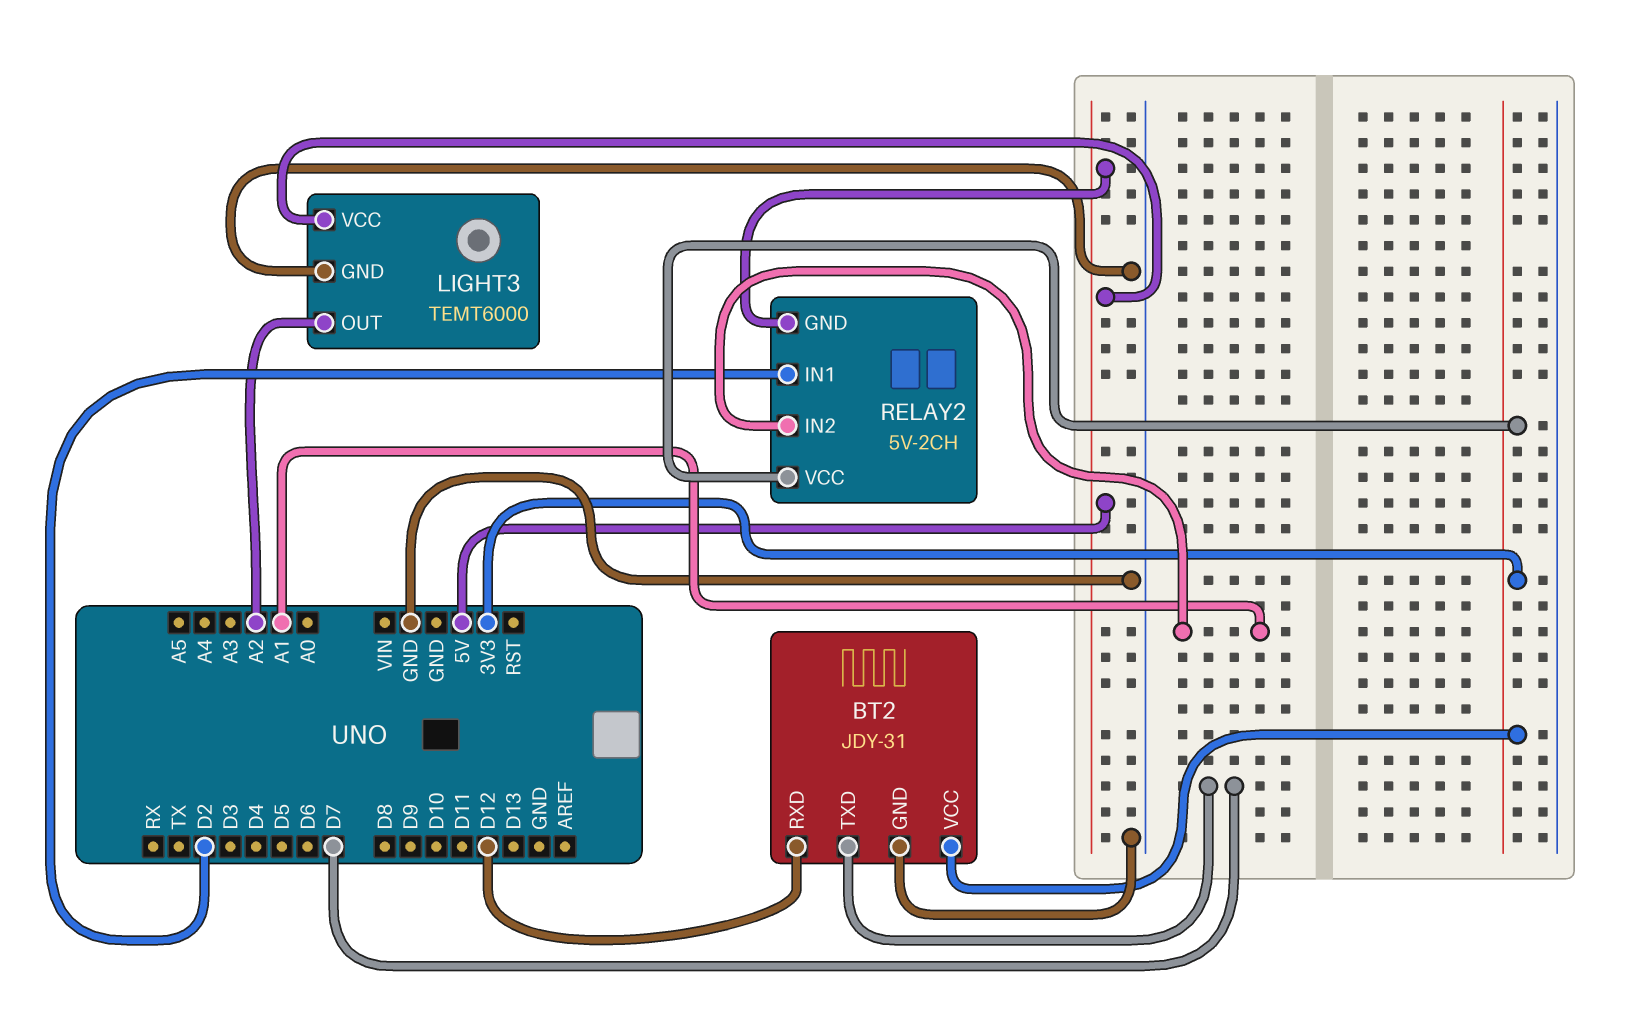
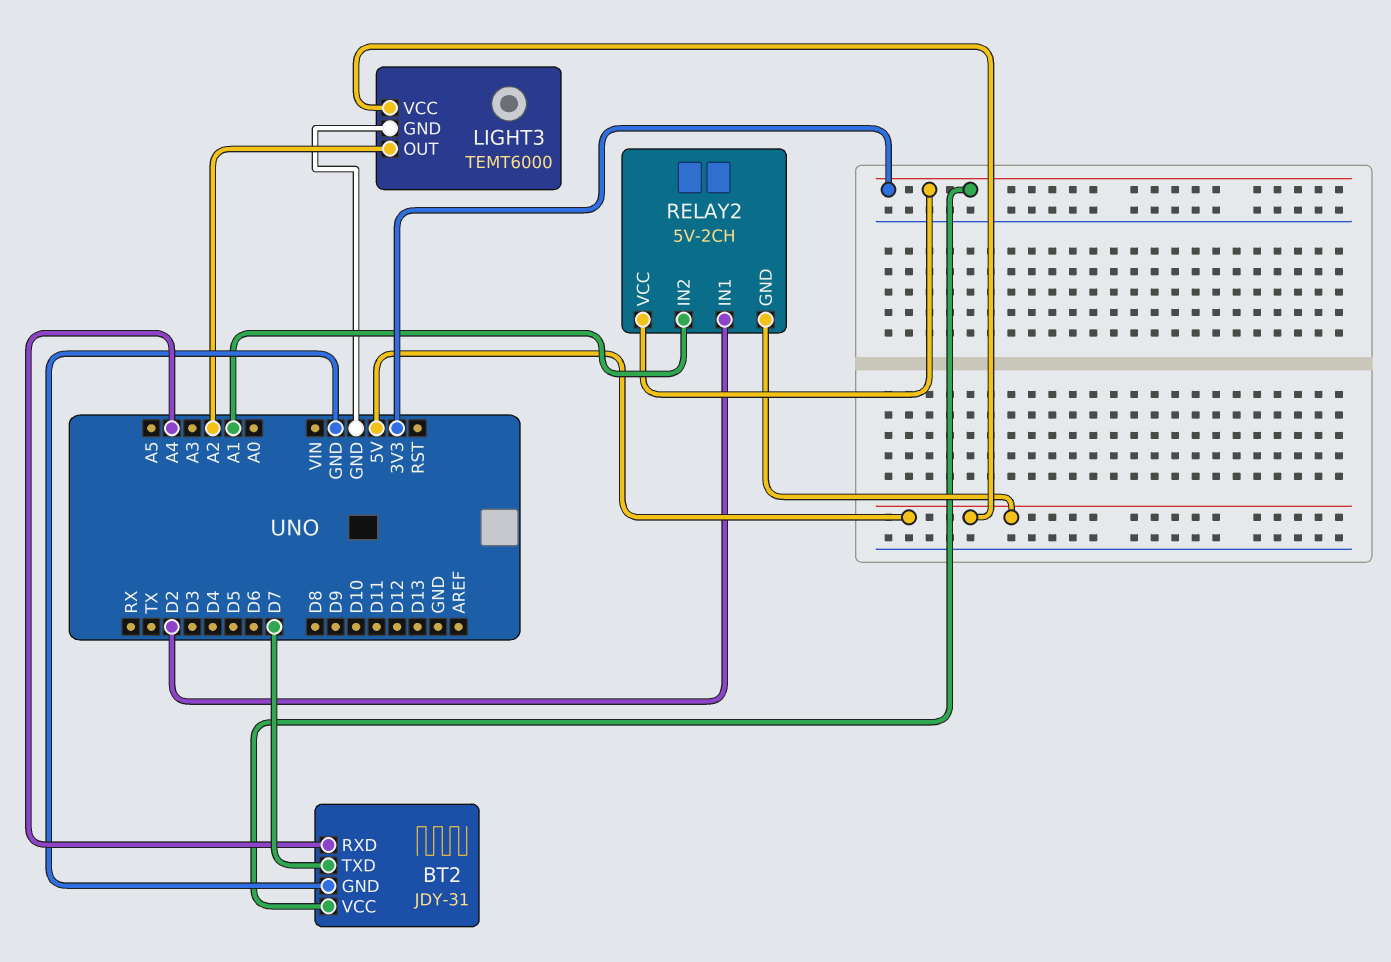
BT2 pin RXD: D12 -> A4

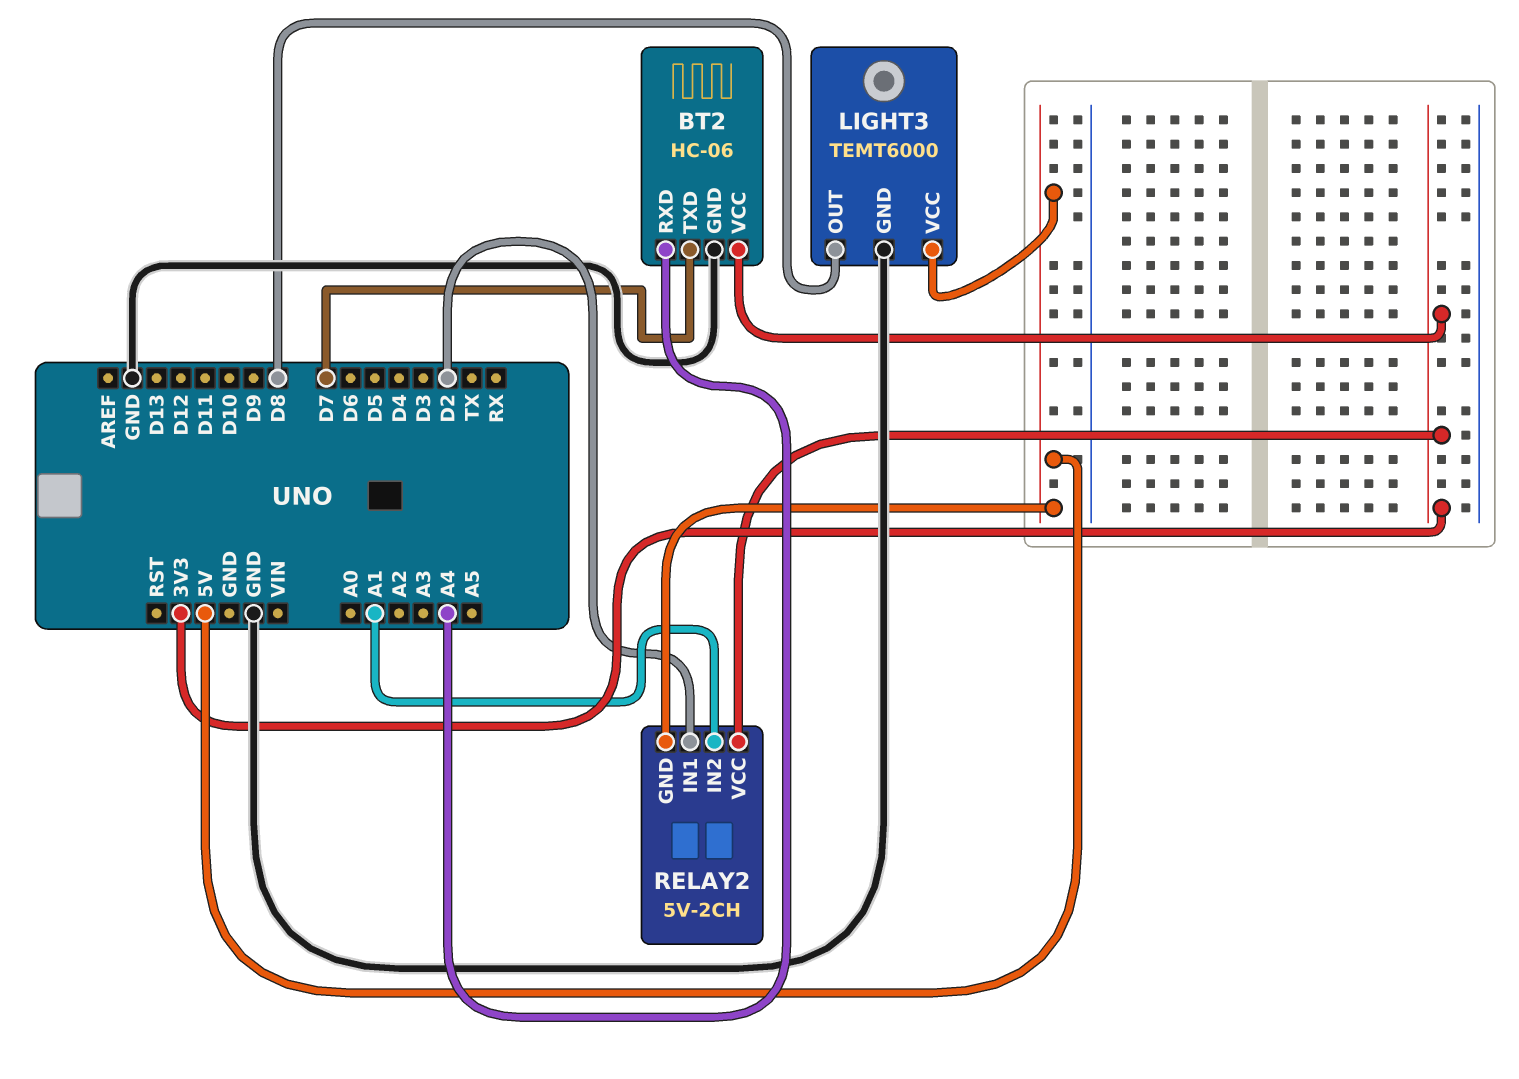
BT2: JDY-31 -> HC-06
LIGHT3 pin OUT: A2 -> D8

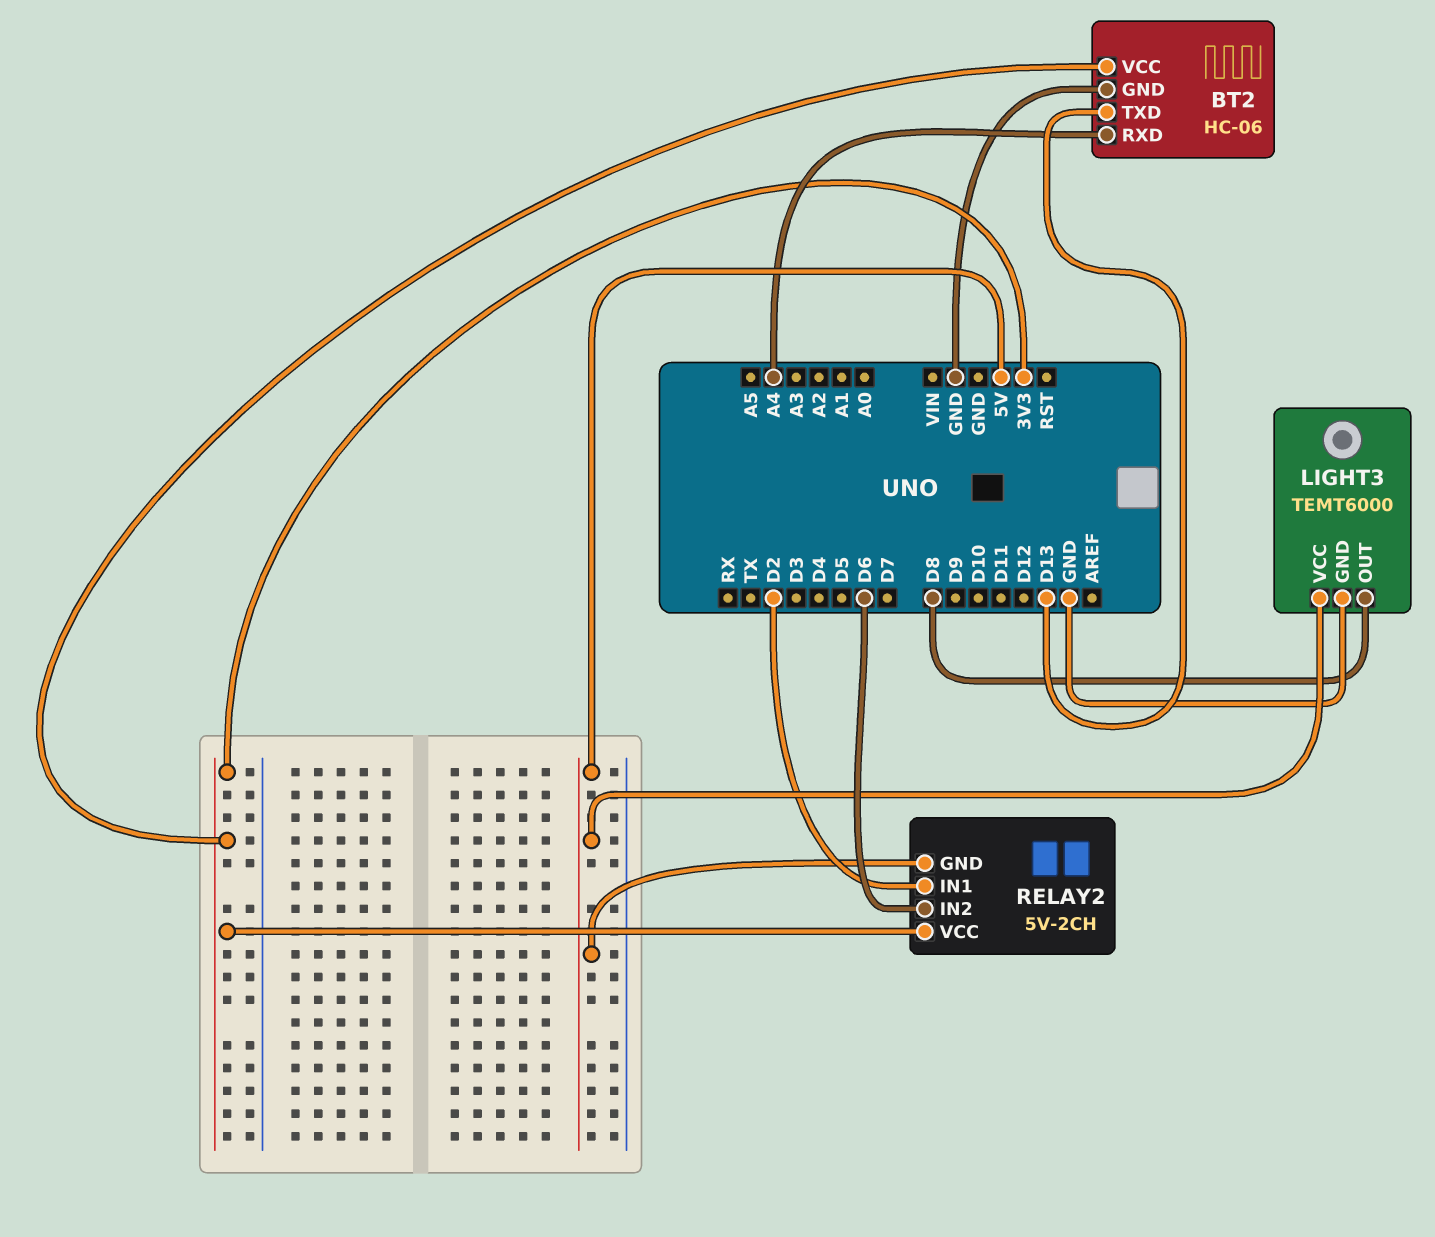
BT2 pin TXD: D7 -> D13
RELAY2 pin IN2: A1 -> D6

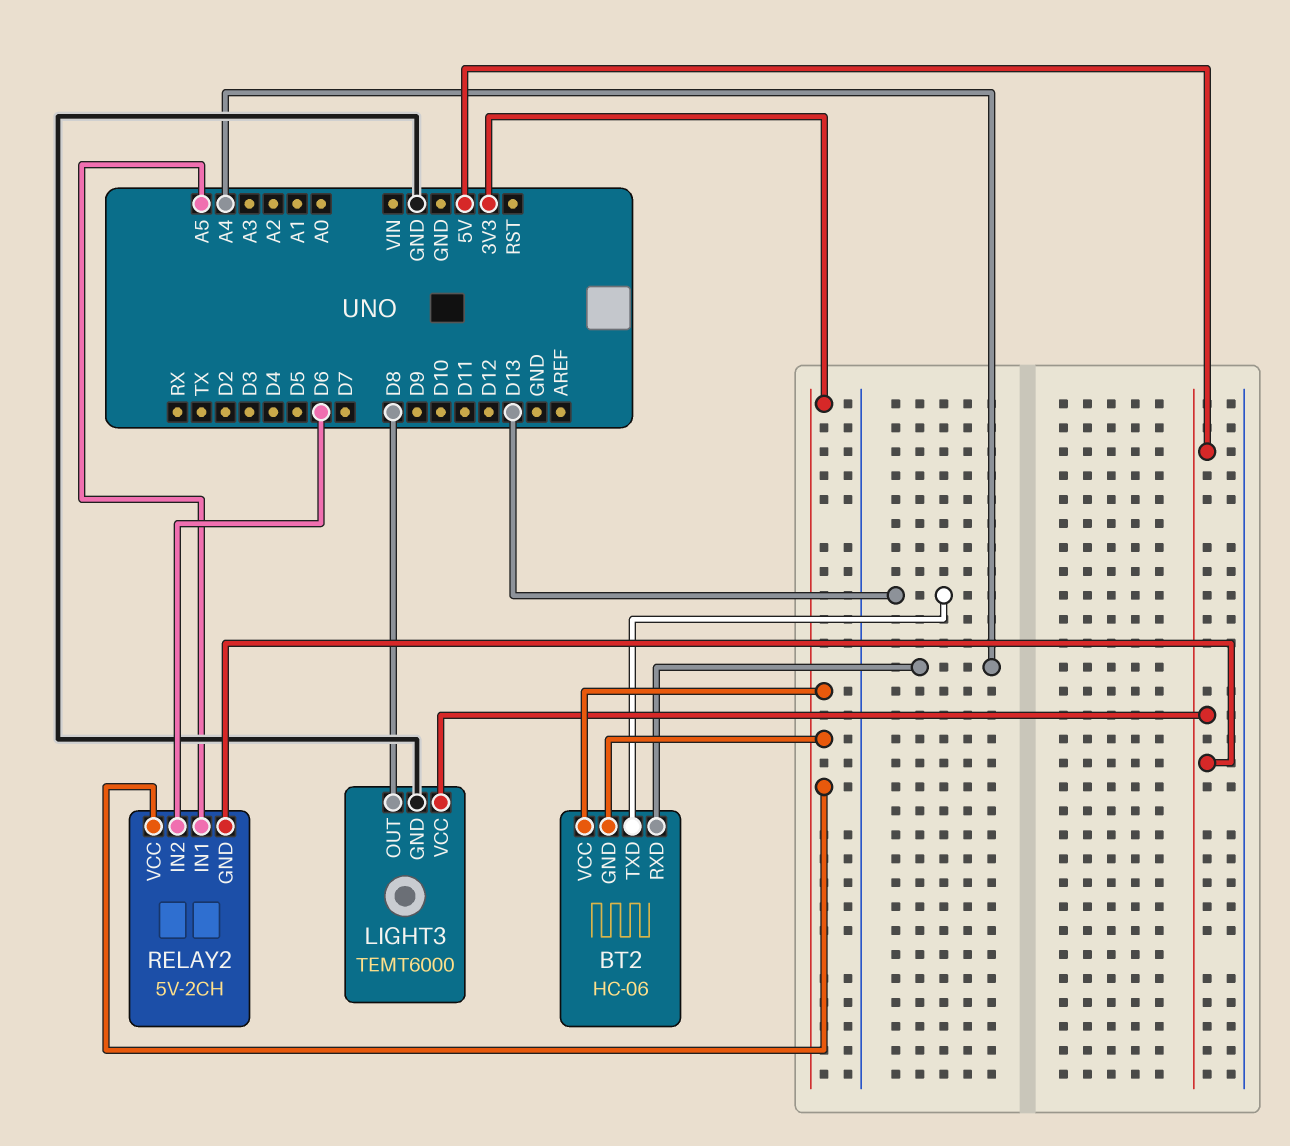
BT2 pin GND: GND -> 3V3
RELAY2 pin IN1: D2 -> A5

